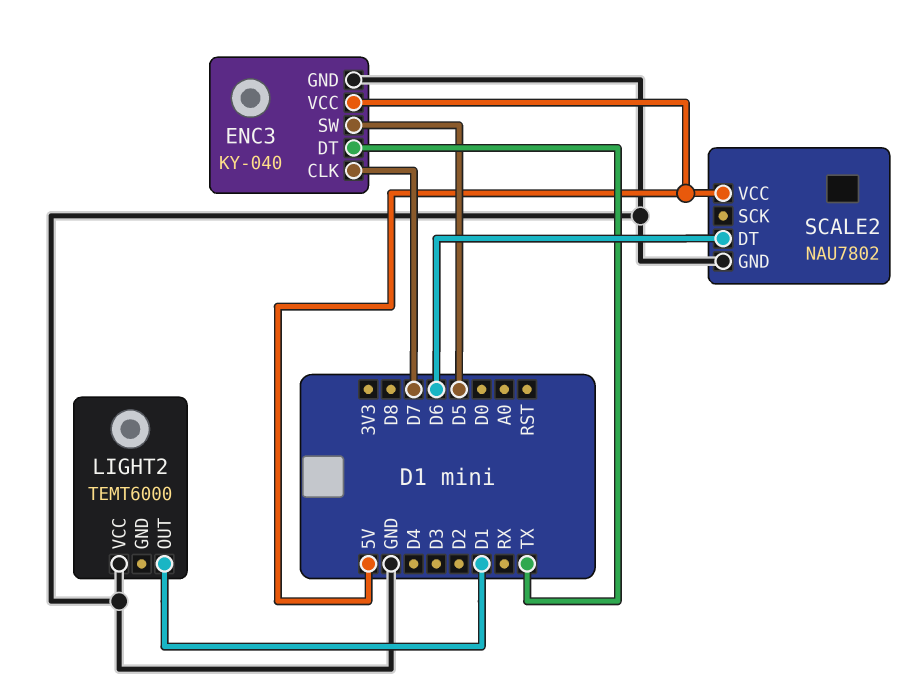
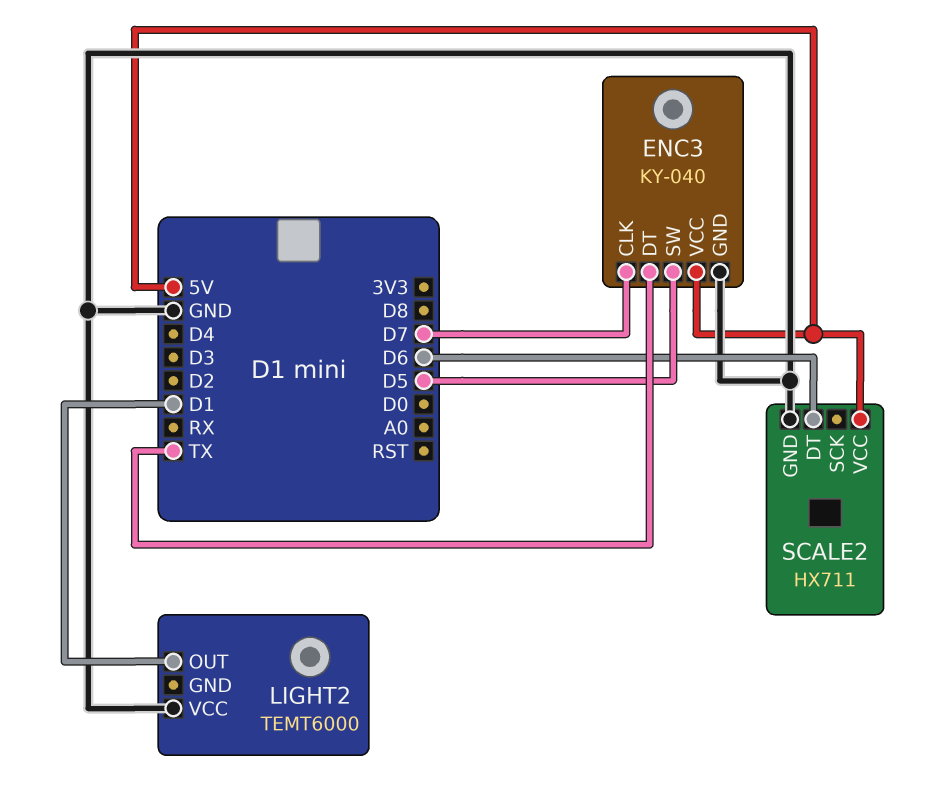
SCALE2: NAU7802 -> HX711

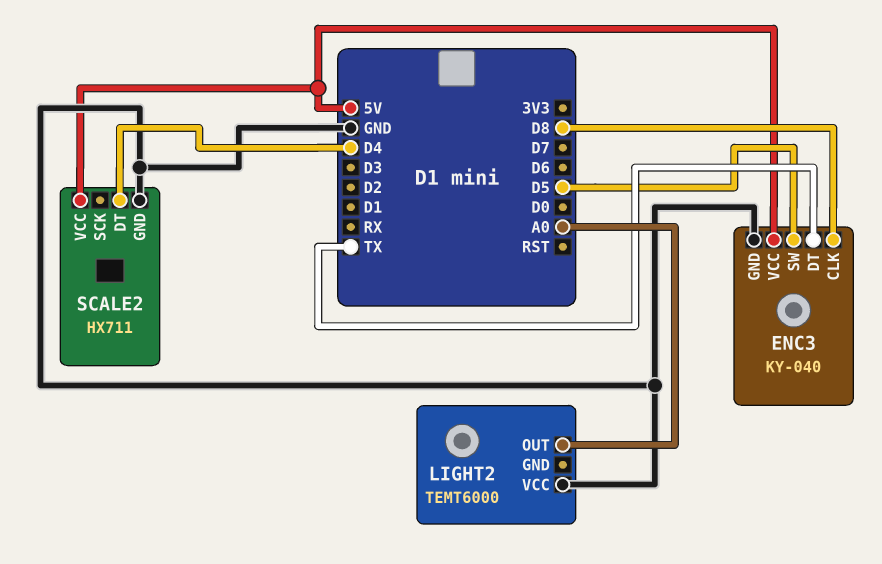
ENC3 pin CLK: D7 -> D8
LIGHT2 pin OUT: D1 -> A0
SCALE2 pin DT: D6 -> D4

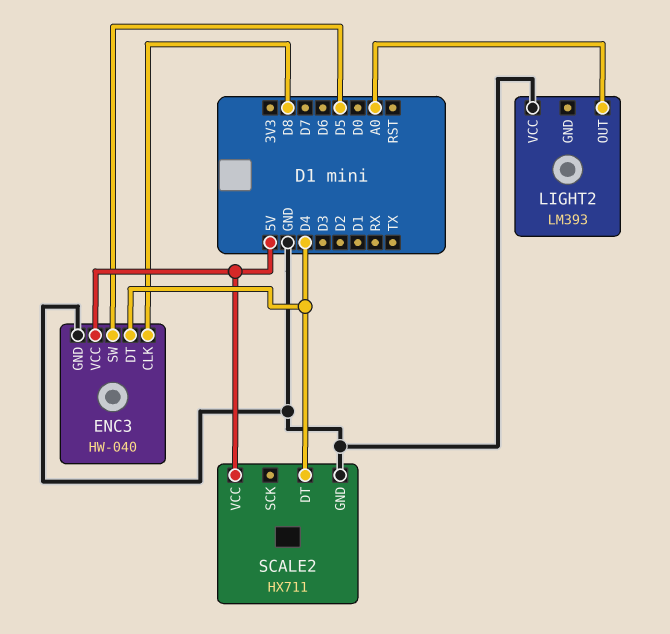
ENC3: KY-040 -> HW-040
ENC3 pin DT: TX -> D4
LIGHT2: TEMT6000 -> LM393

